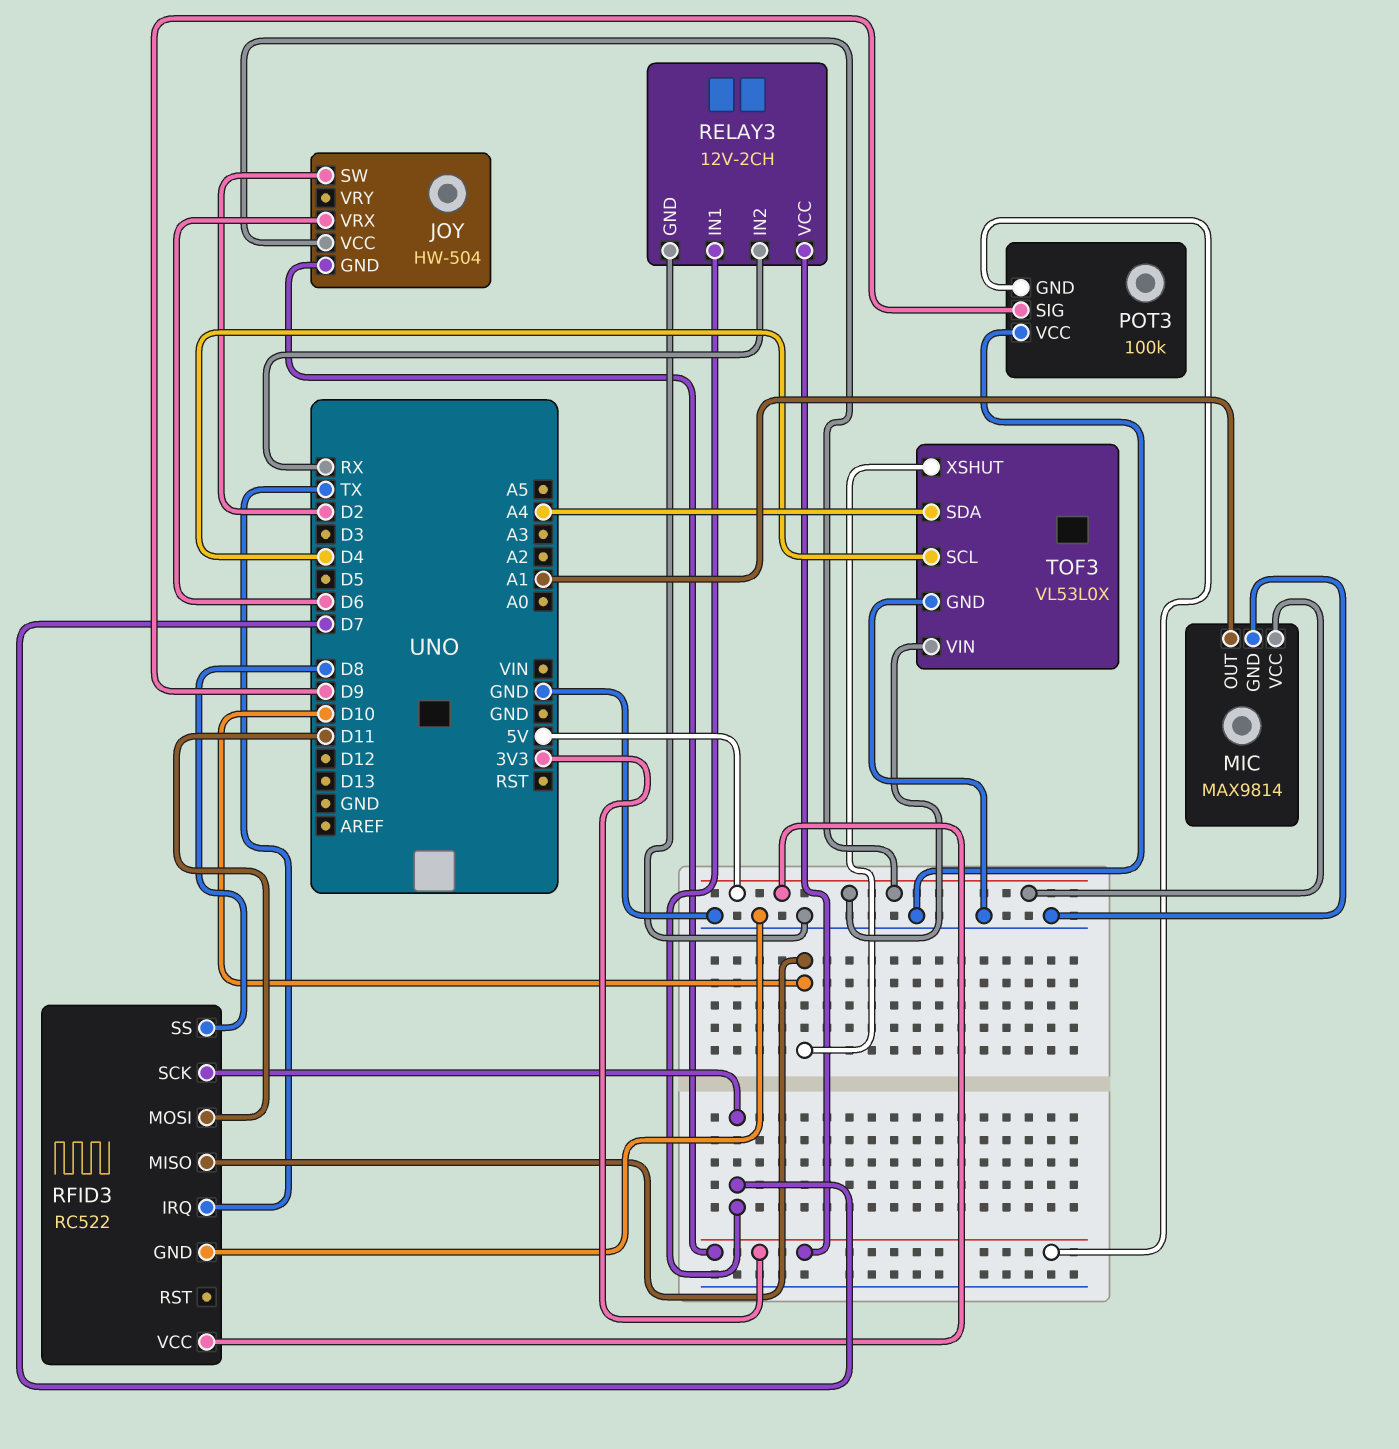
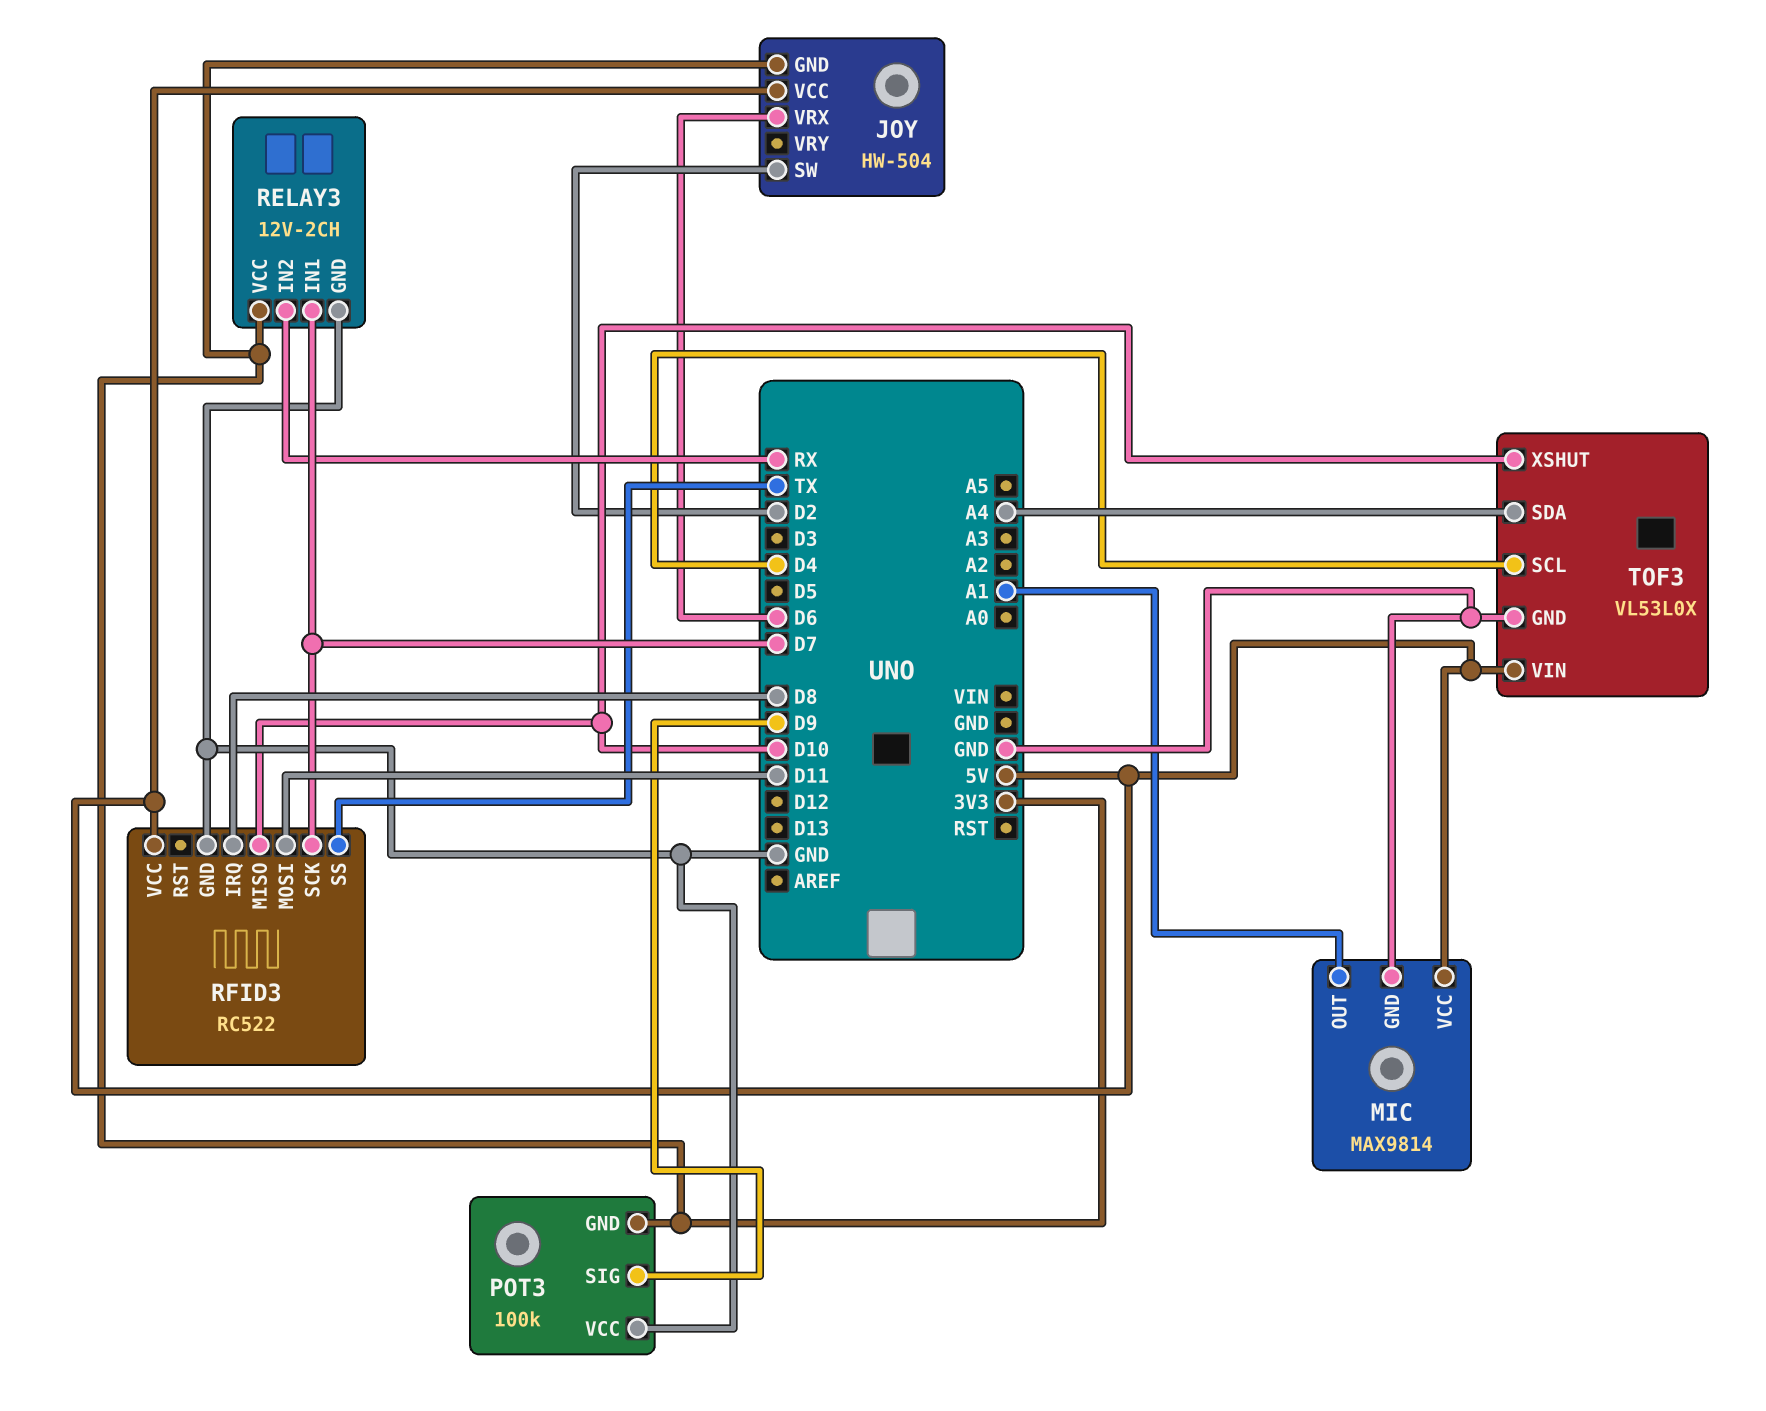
RFID3 pin IRQ: TX -> D8
RFID3 pin SS: D8 -> TX

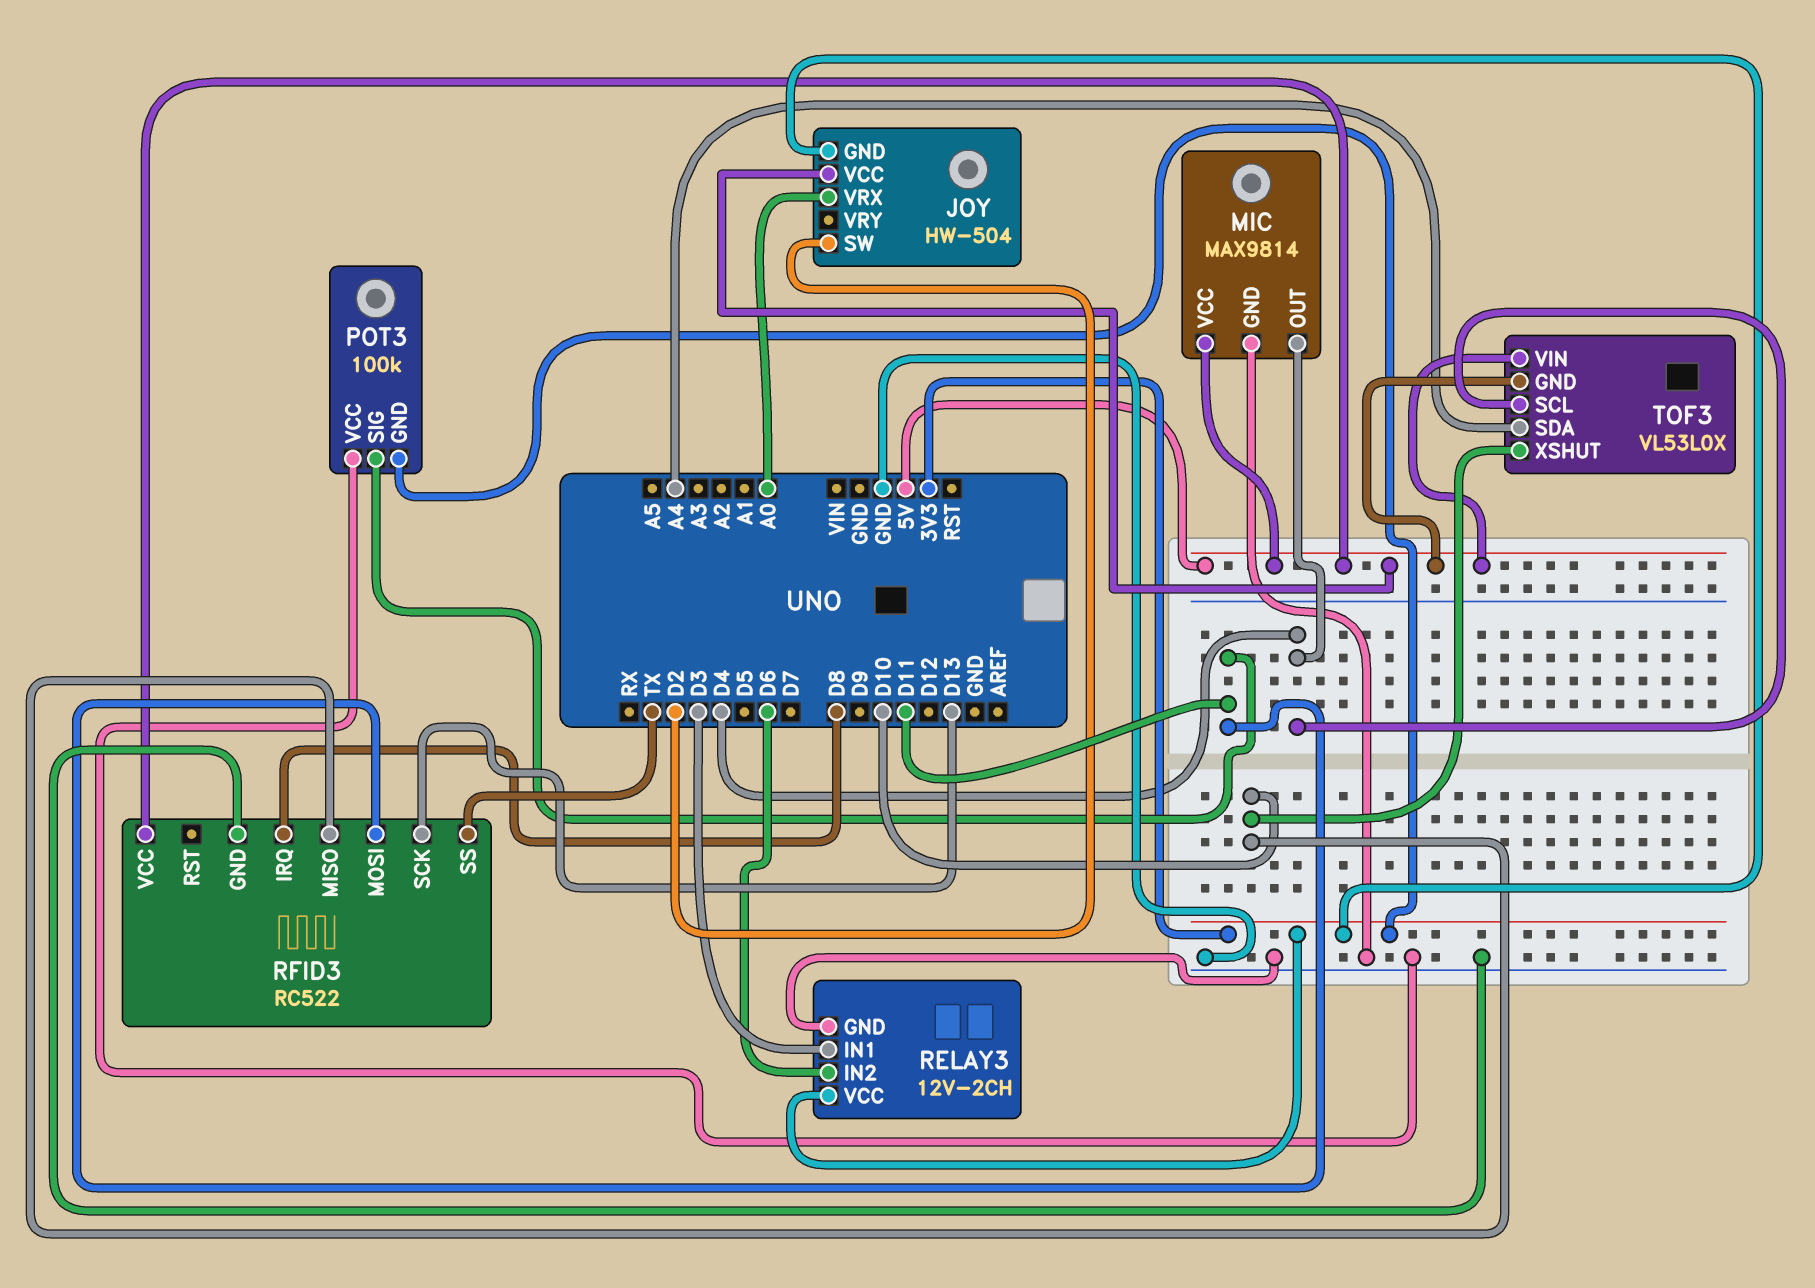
JOY pin VRX: D6 -> A0
MIC pin OUT: A1 -> D4
POT3 pin SIG: D9 -> D11
RELAY3 pin IN1: D7 -> D3
RELAY3 pin IN2: RX -> D6
RFID3 pin SCK: D7 -> D13
TOF3 pin GND: GND -> 5V

